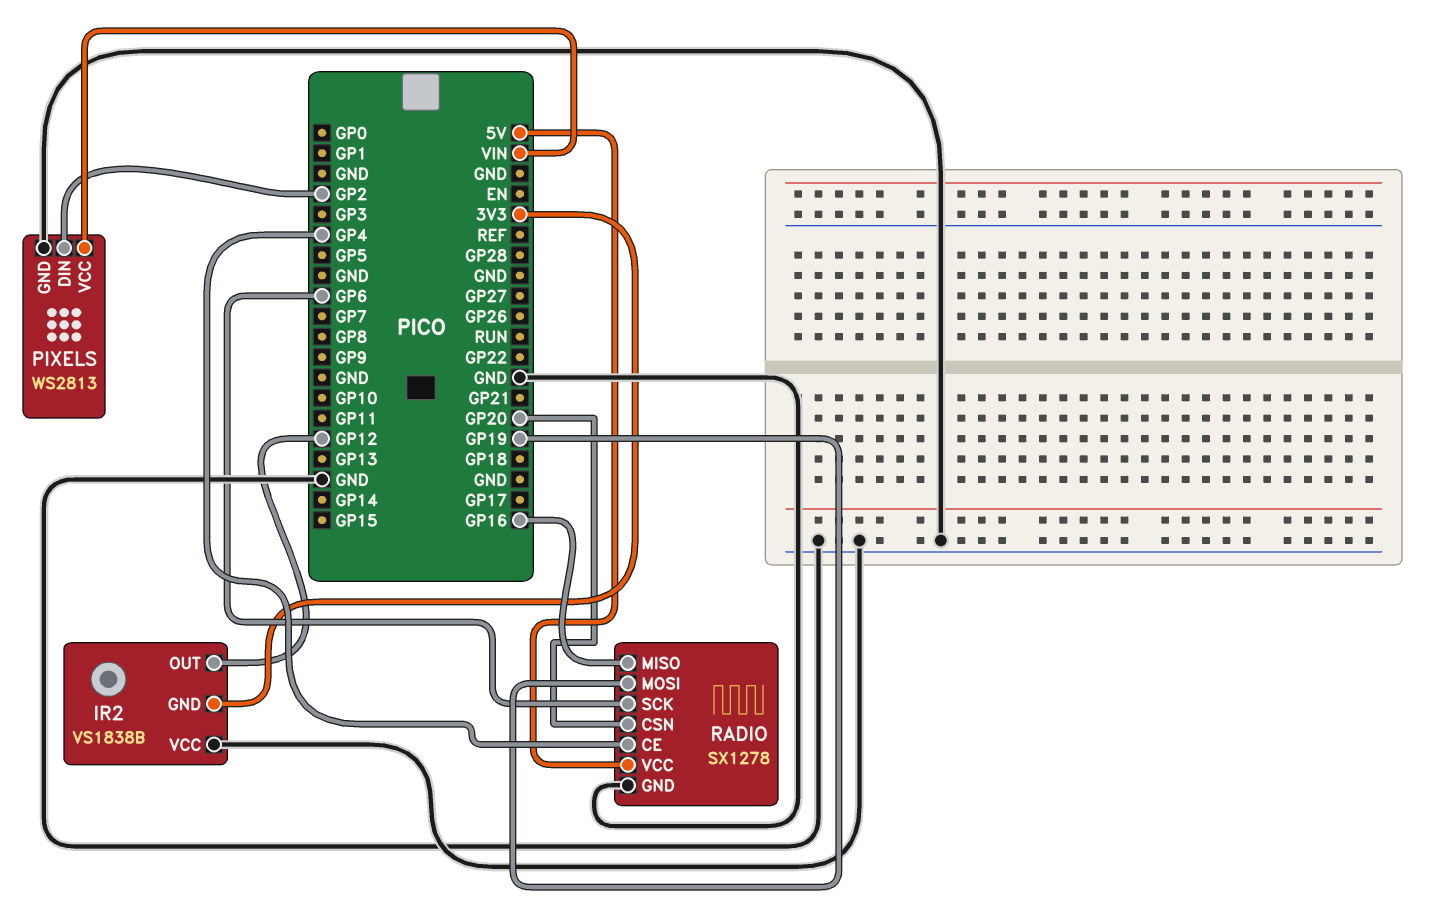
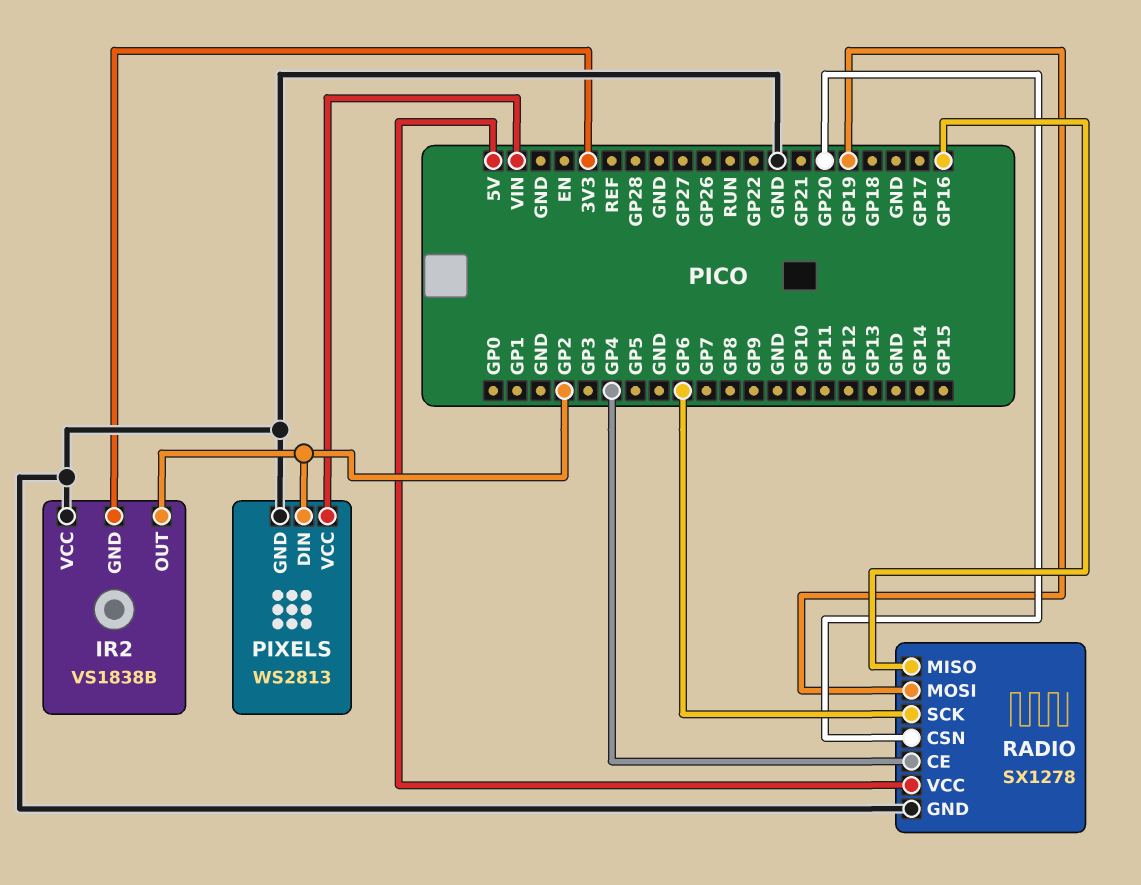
IR2 pin OUT: GP12 -> GP2

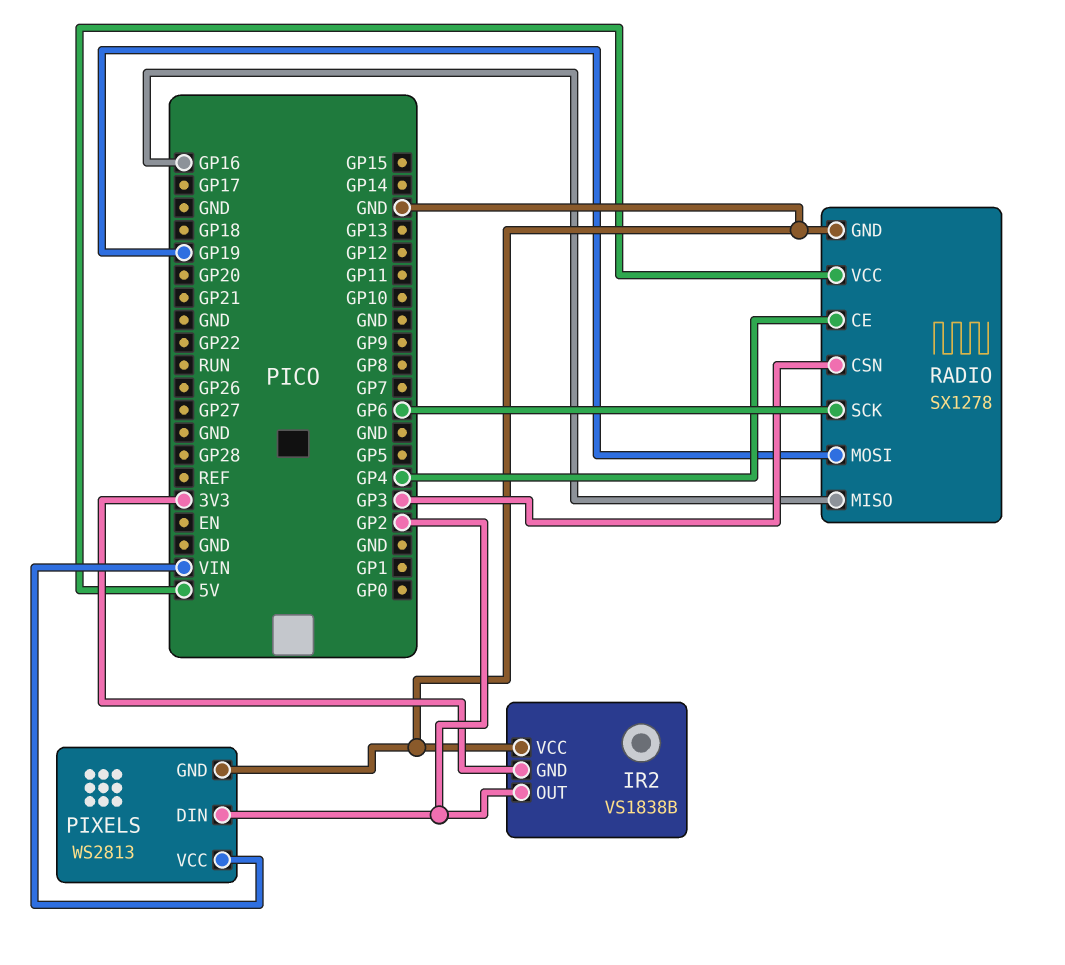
RADIO pin CSN: GP20 -> GP3

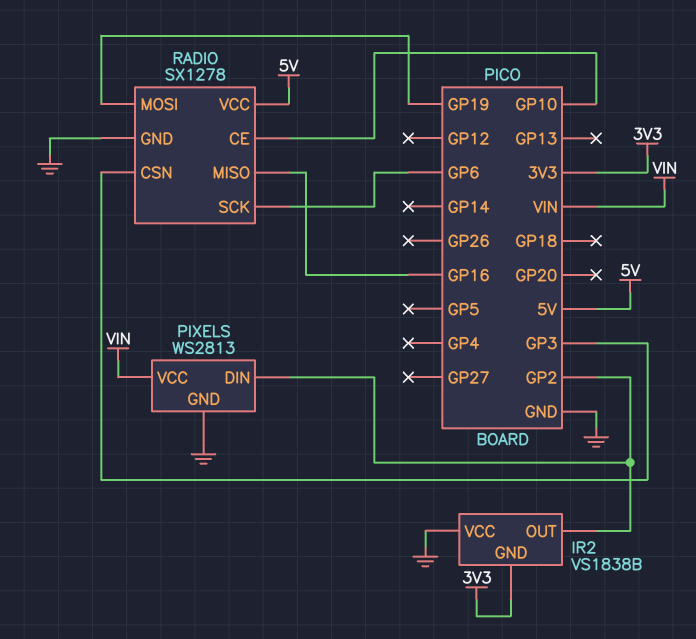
RADIO pin CE: GP4 -> GP10

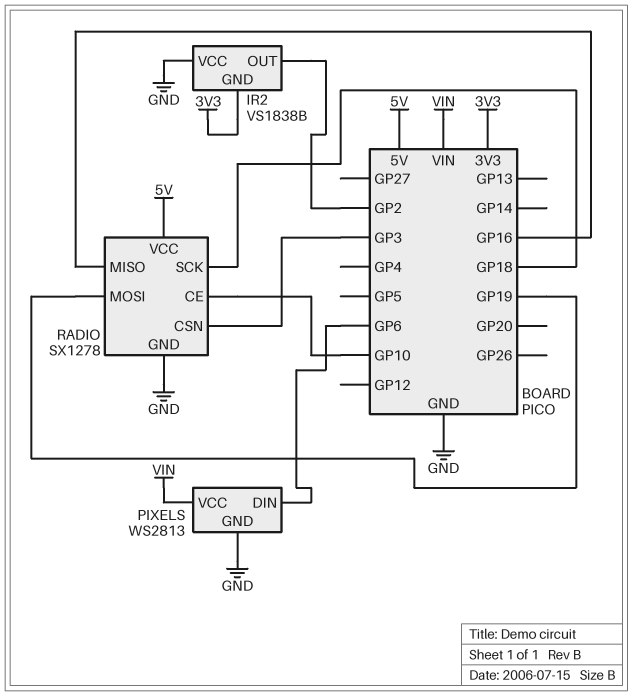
PIXELS pin DIN: GP2 -> GP6
RADIO pin SCK: GP6 -> GP18

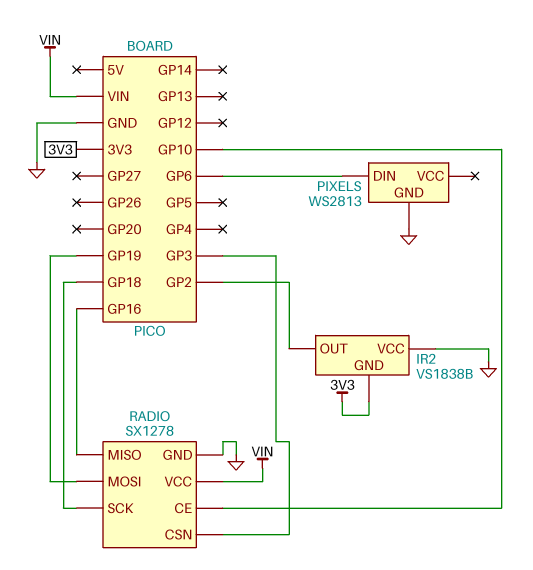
PIXELS pin VCC: VIN -> none
RADIO pin VCC: 5V -> VIN

